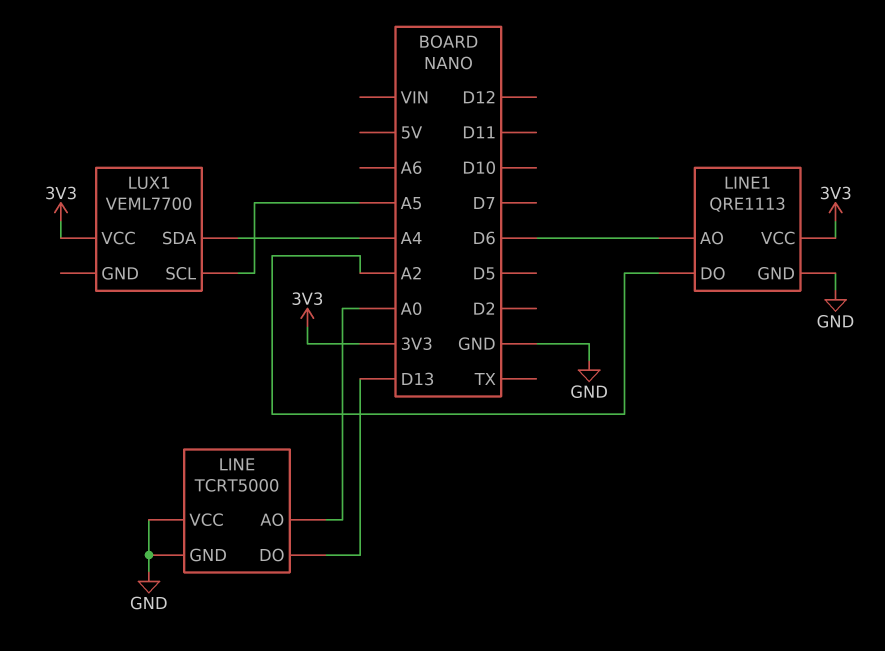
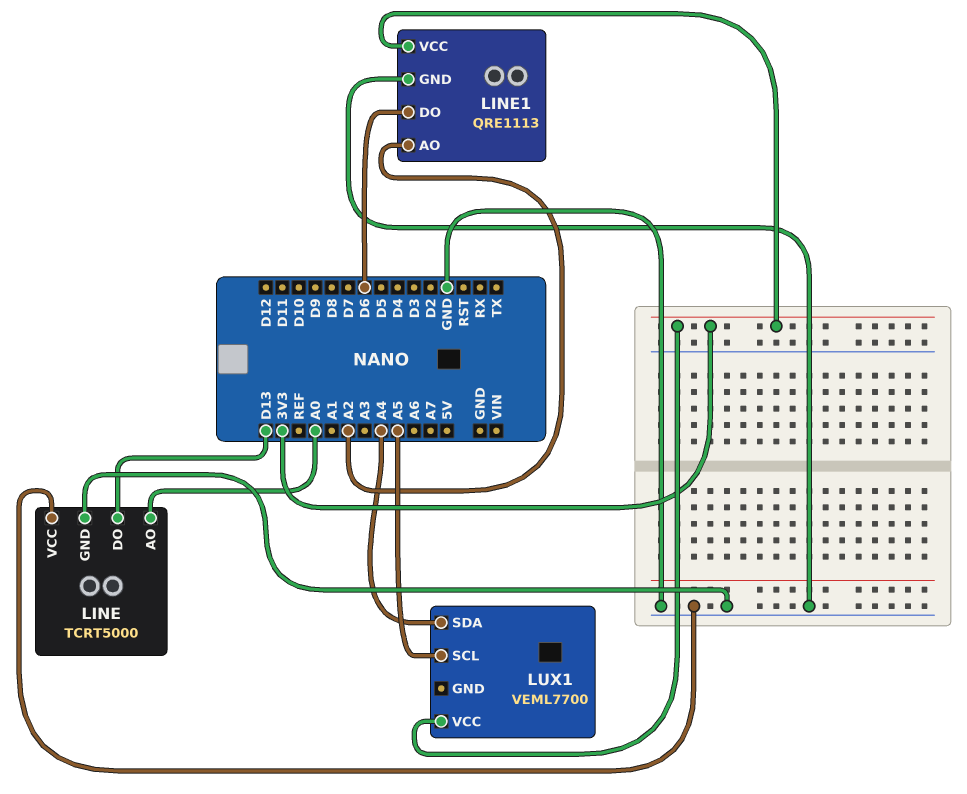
LINE1 pin AO: D6 -> A2
LINE1 pin DO: A2 -> D6

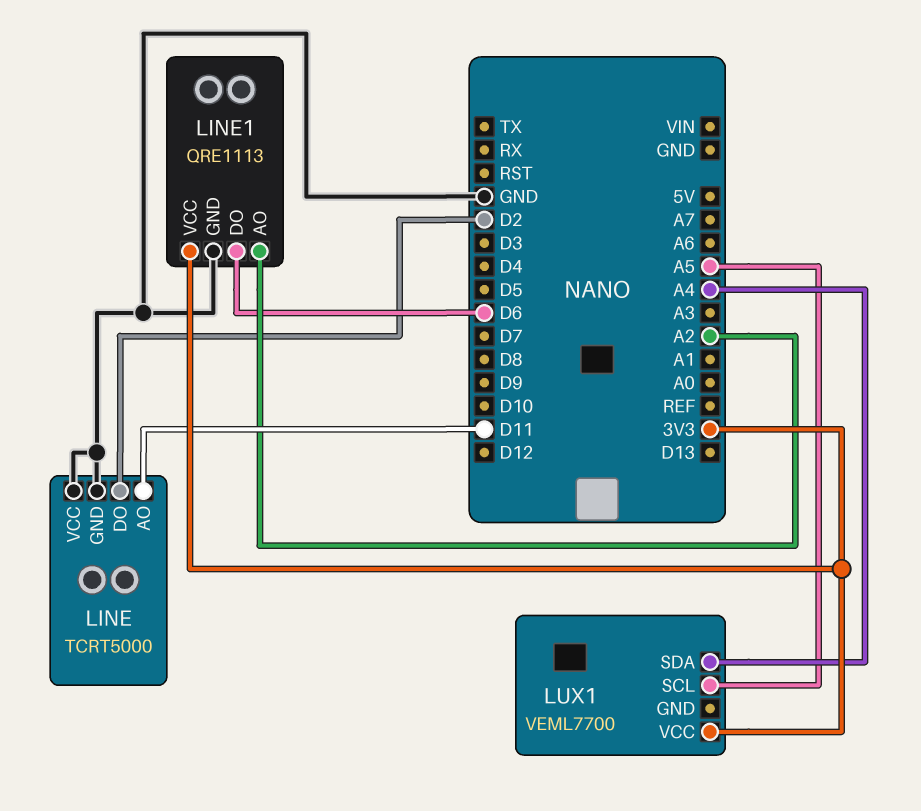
LINE pin AO: A0 -> D11
LINE pin DO: D13 -> D2

